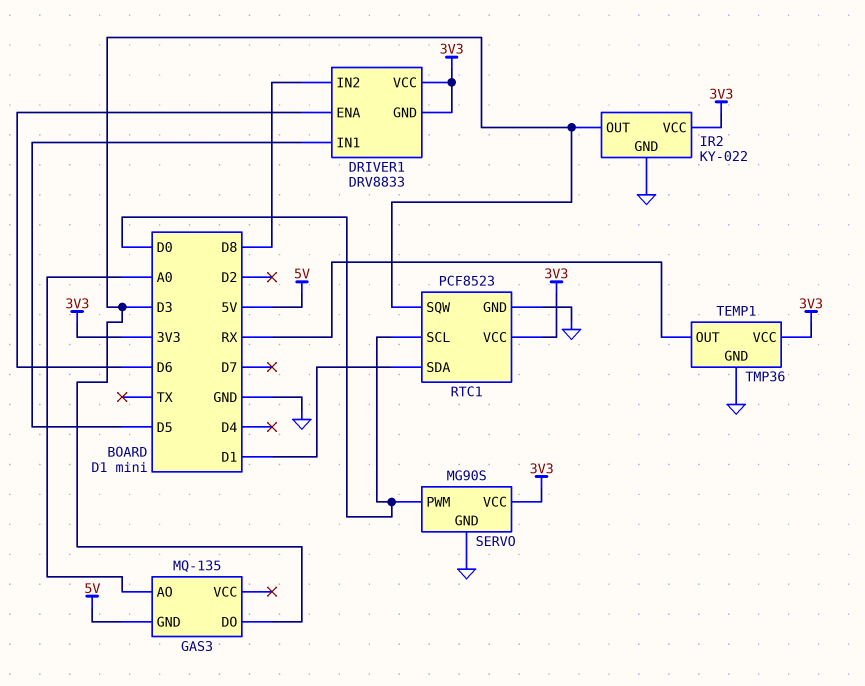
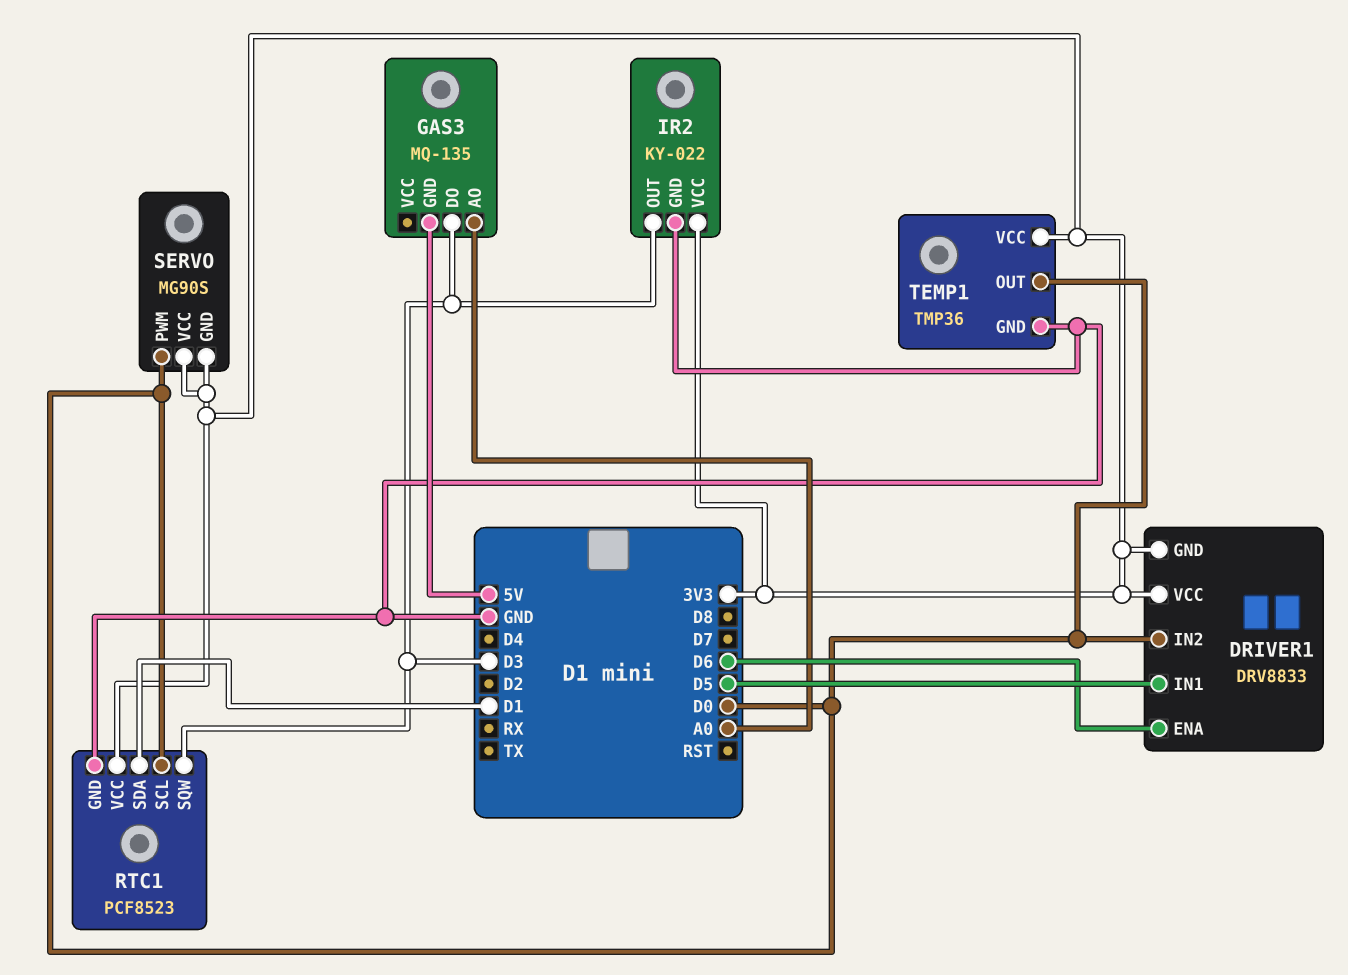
DRIVER1 pin IN2: D8 -> D0
SERVO pin GND: GND -> 3V3
TEMP1 pin OUT: RX -> D0

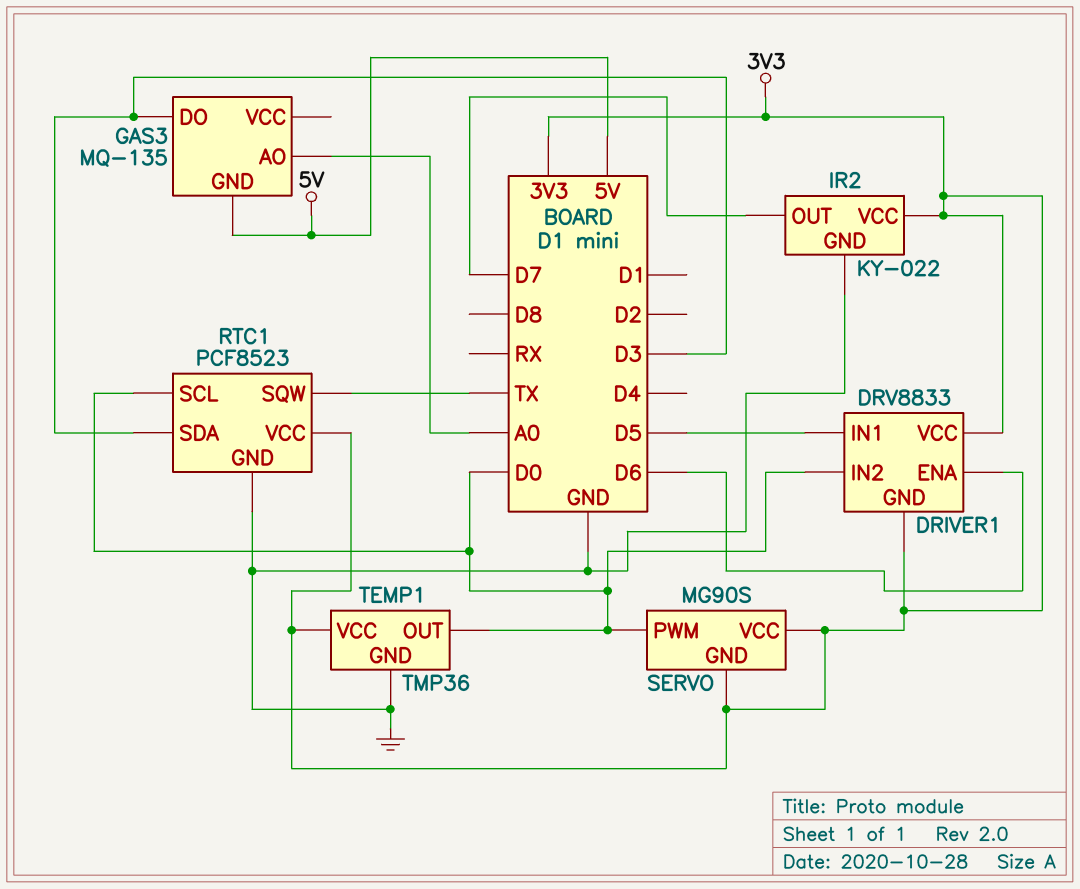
IR2 pin OUT: D3 -> D7
RTC1 pin SDA: D1 -> D3
RTC1 pin SQW: D3 -> TX

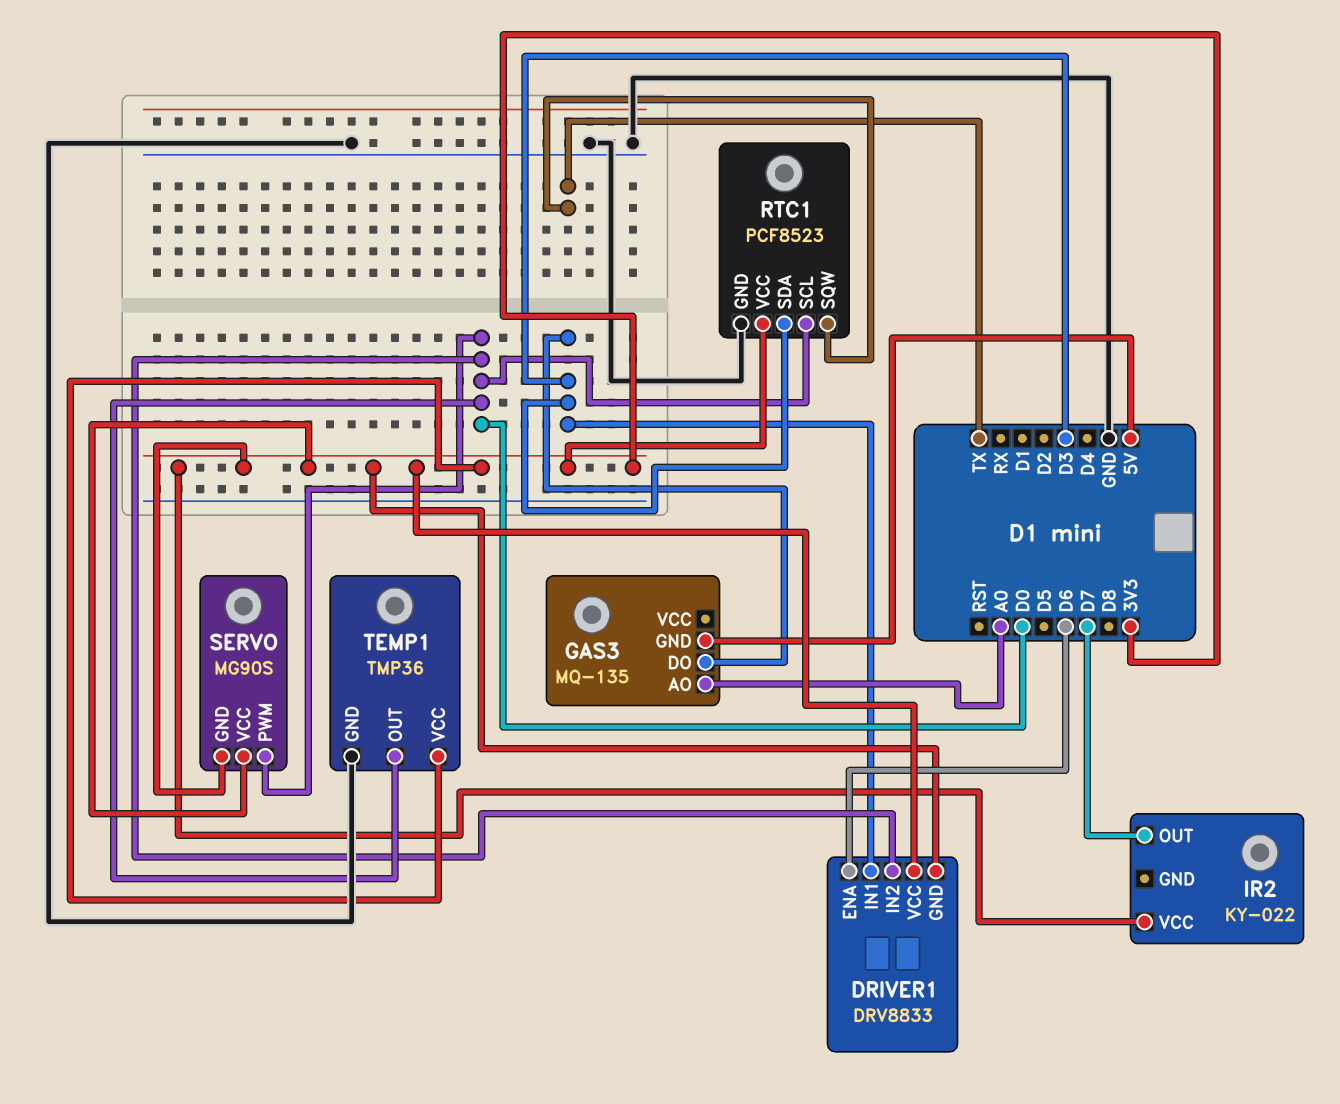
DRIVER1 pin IN1: D5 -> D3
IR2 pin GND: GND -> none

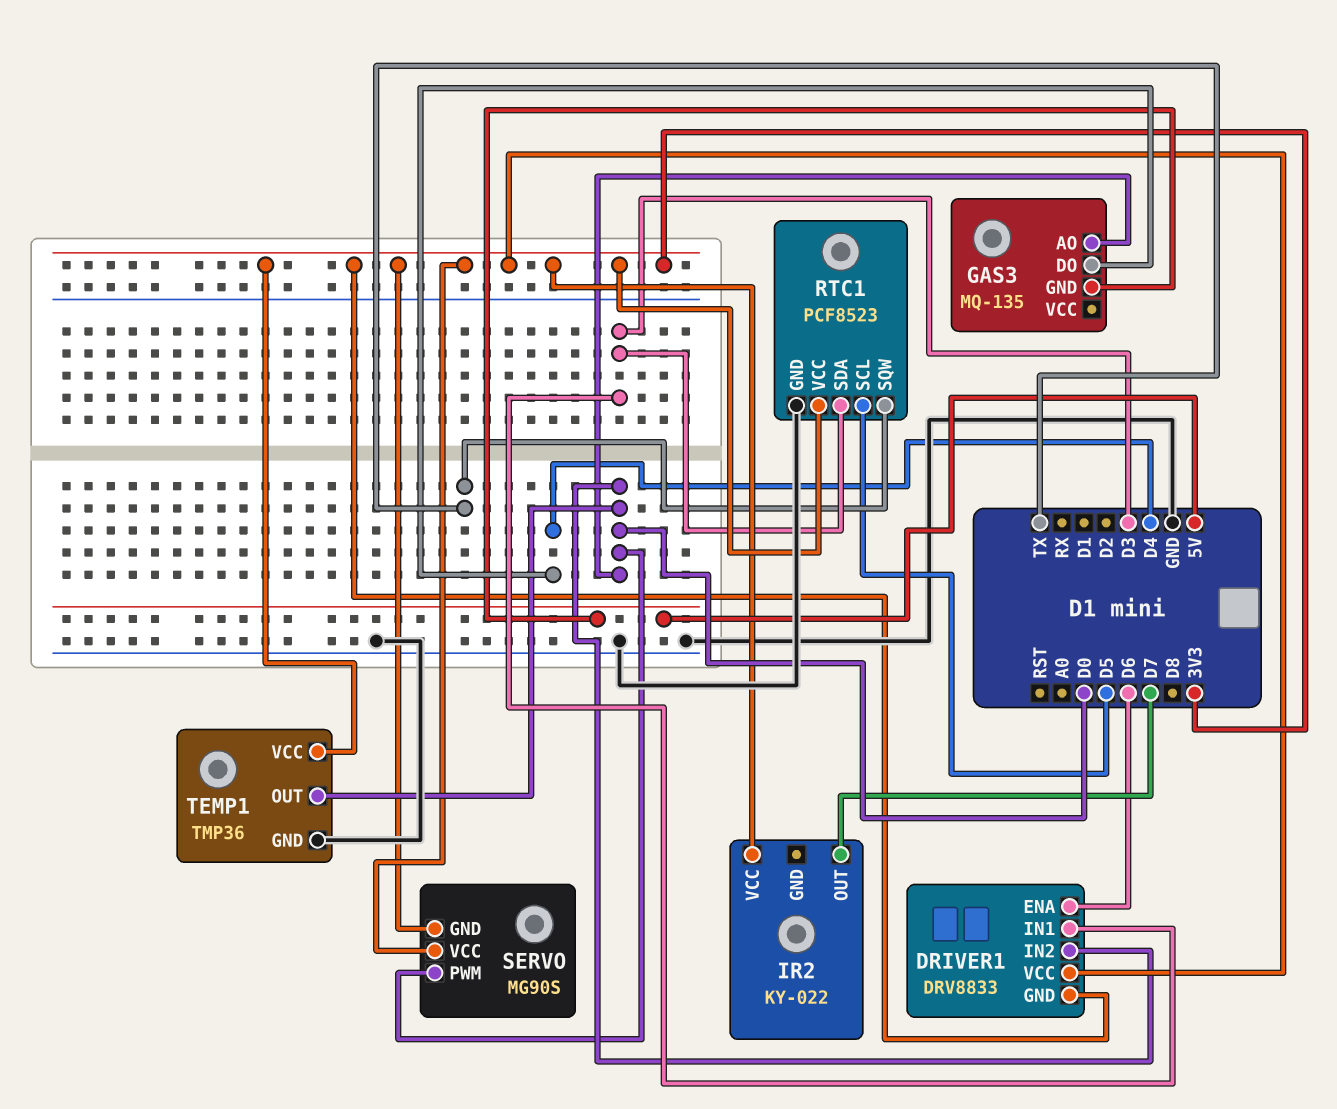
GAS3 pin AO: A0 -> D0
GAS3 pin DO: D3 -> D4
RTC1 pin SCL: D0 -> D5

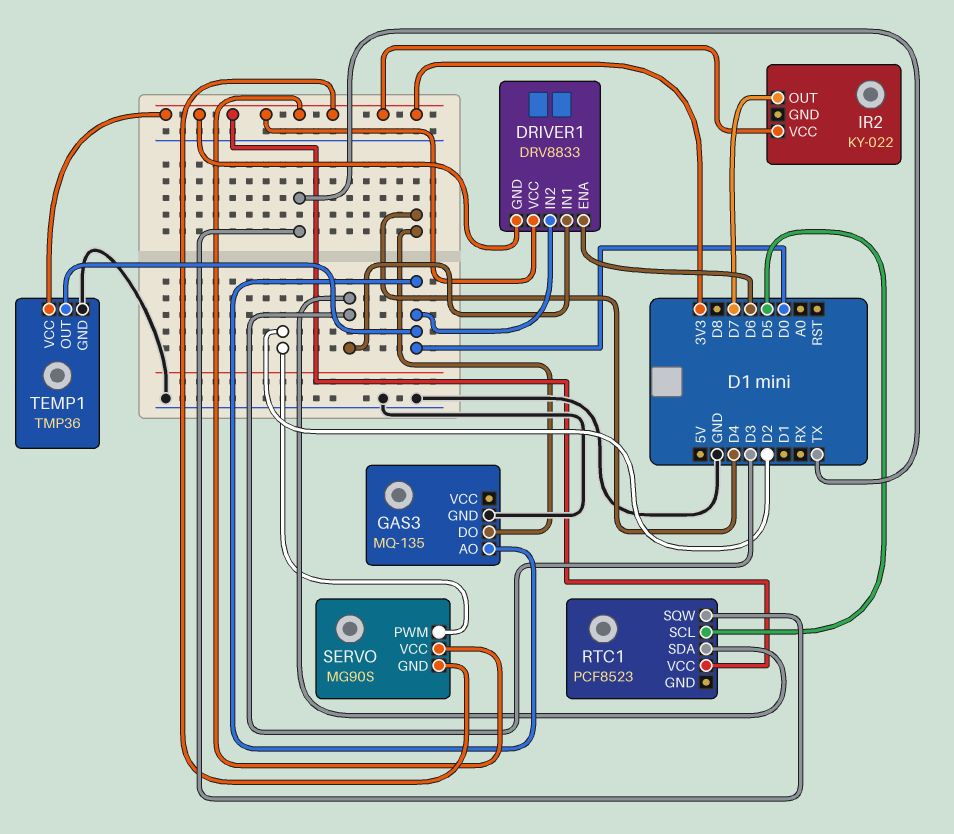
GAS3 pin GND: 5V -> GND
RTC1 pin GND: GND -> none
SERVO pin PWM: D0 -> D2

